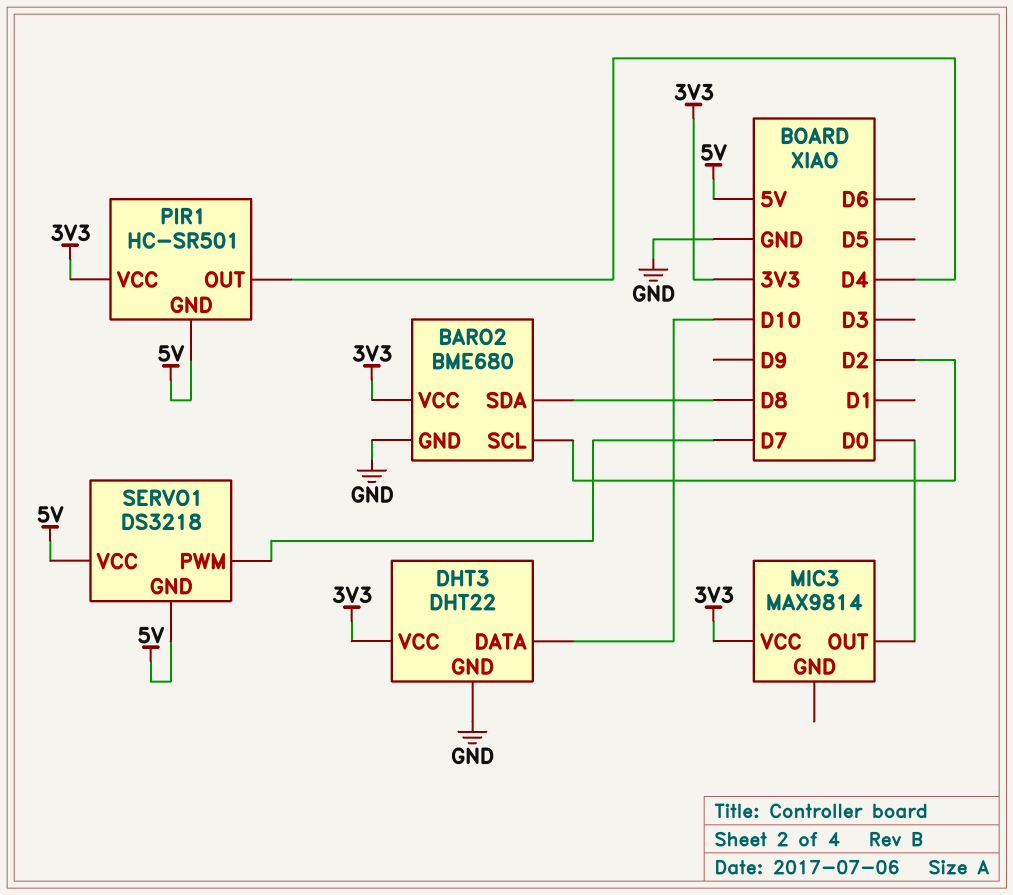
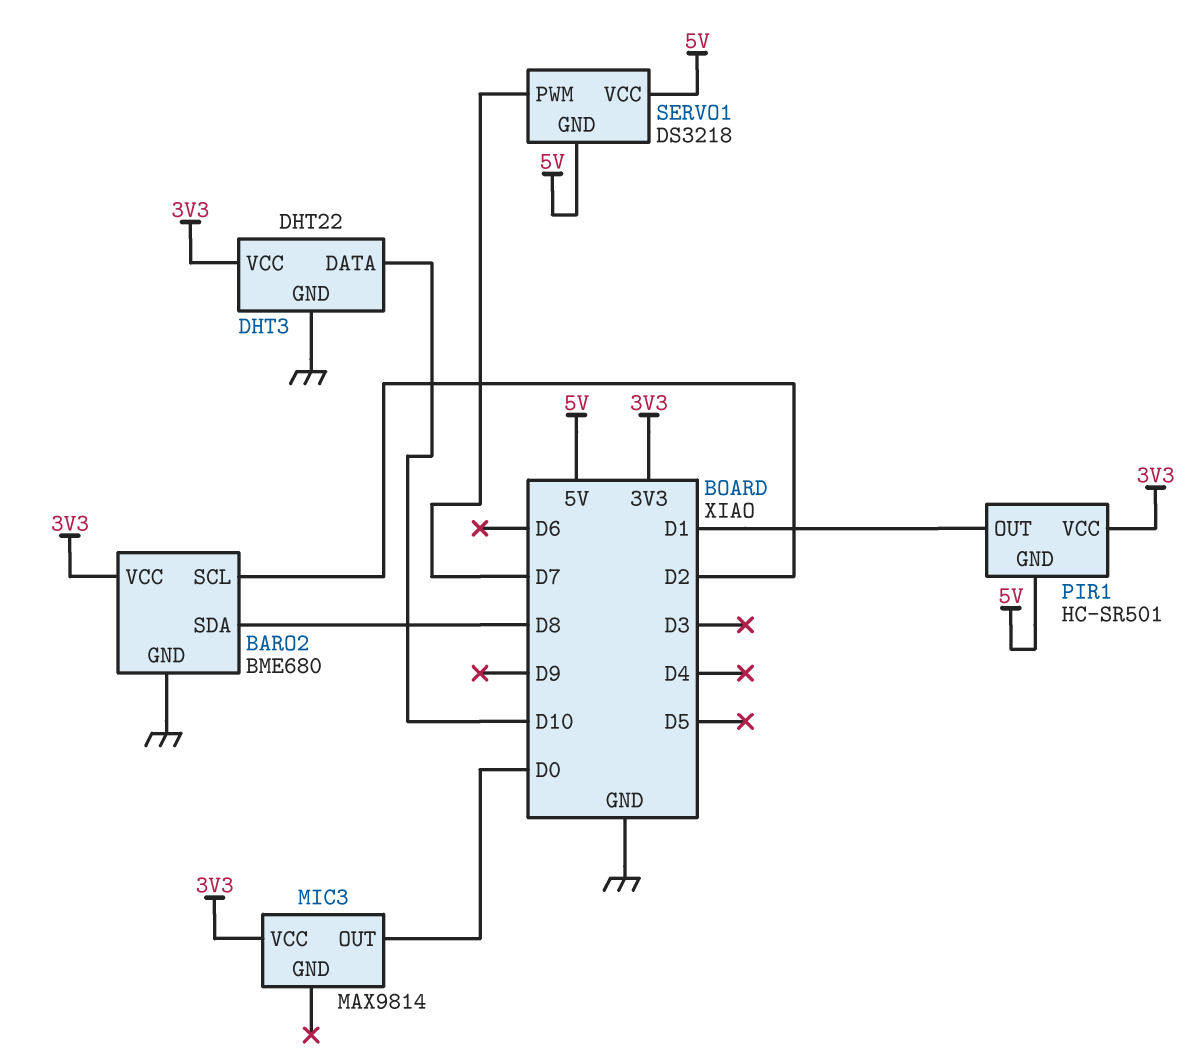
PIR1 pin OUT: D4 -> D1

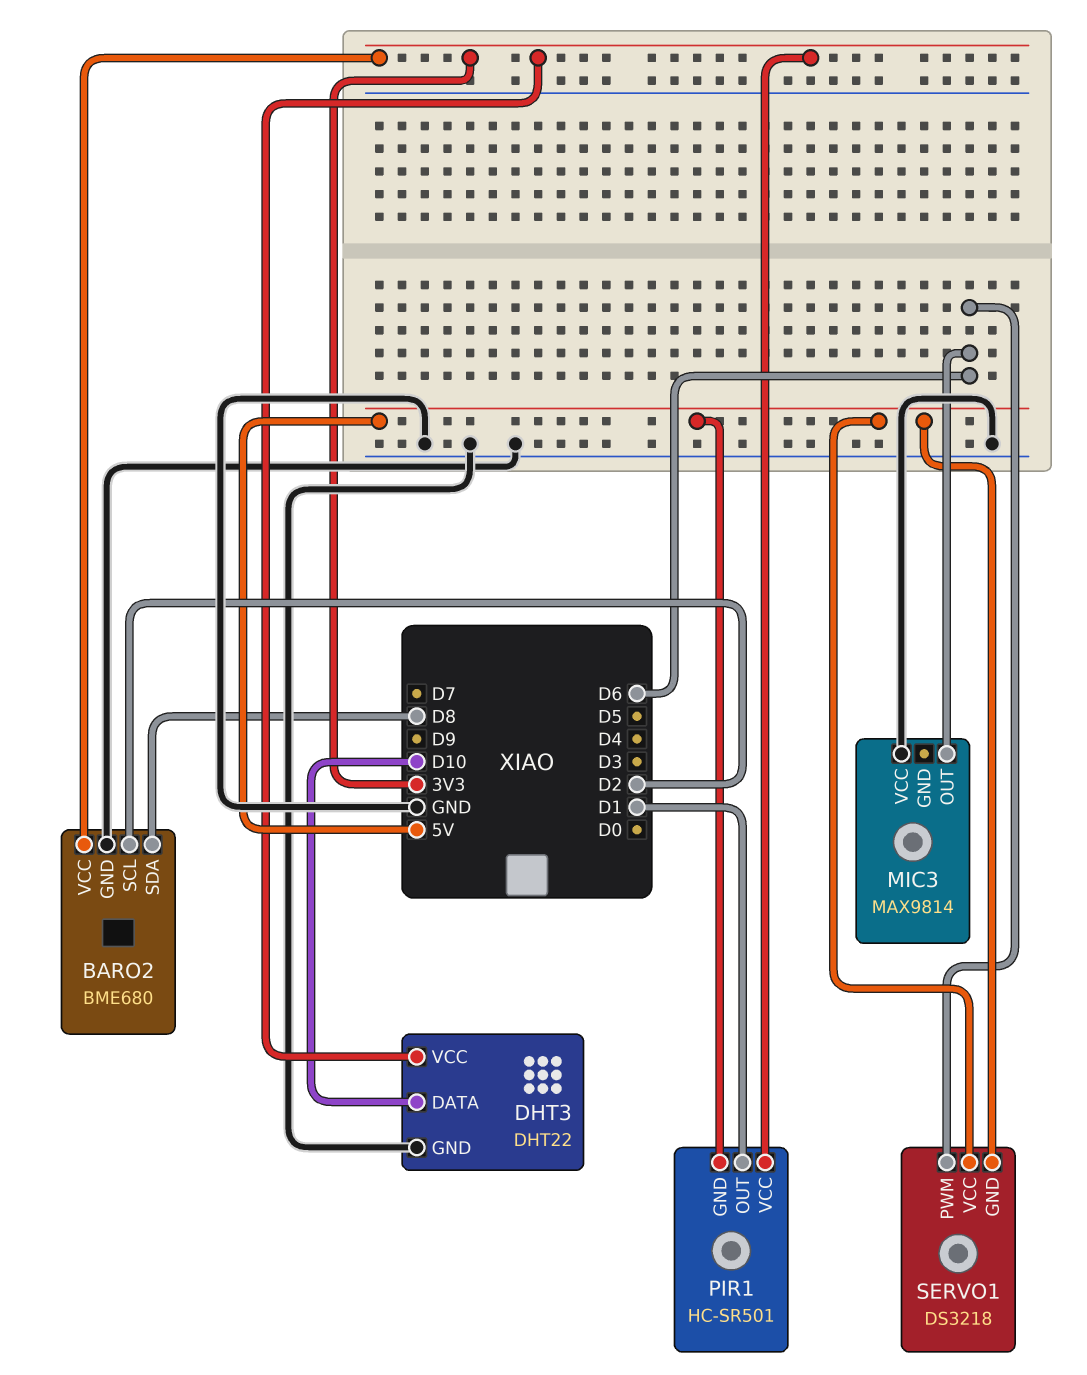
MIC3 pin OUT: D0 -> D6
MIC3 pin VCC: 3V3 -> GND
SERVO1 pin PWM: D7 -> D6

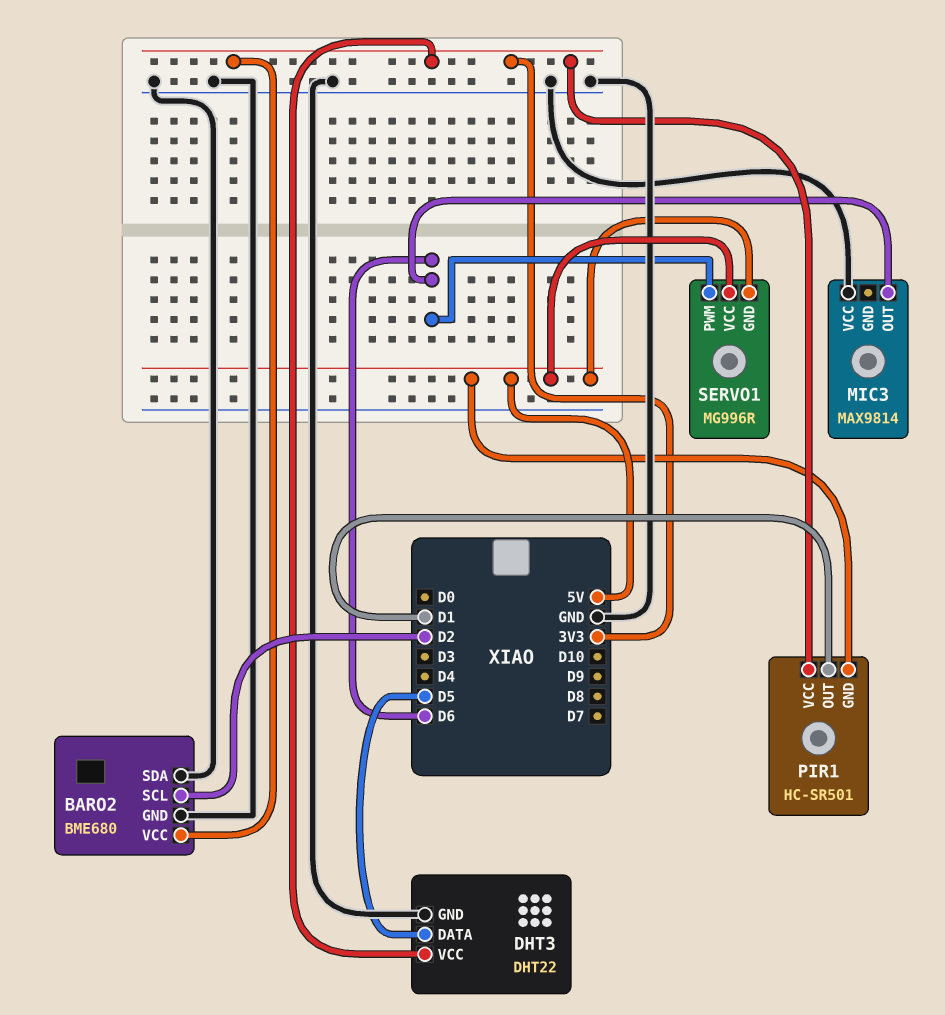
BARO2 pin SDA: D8 -> GND
DHT3 pin DATA: D10 -> D5
SERVO1: DS3218 -> MG996R

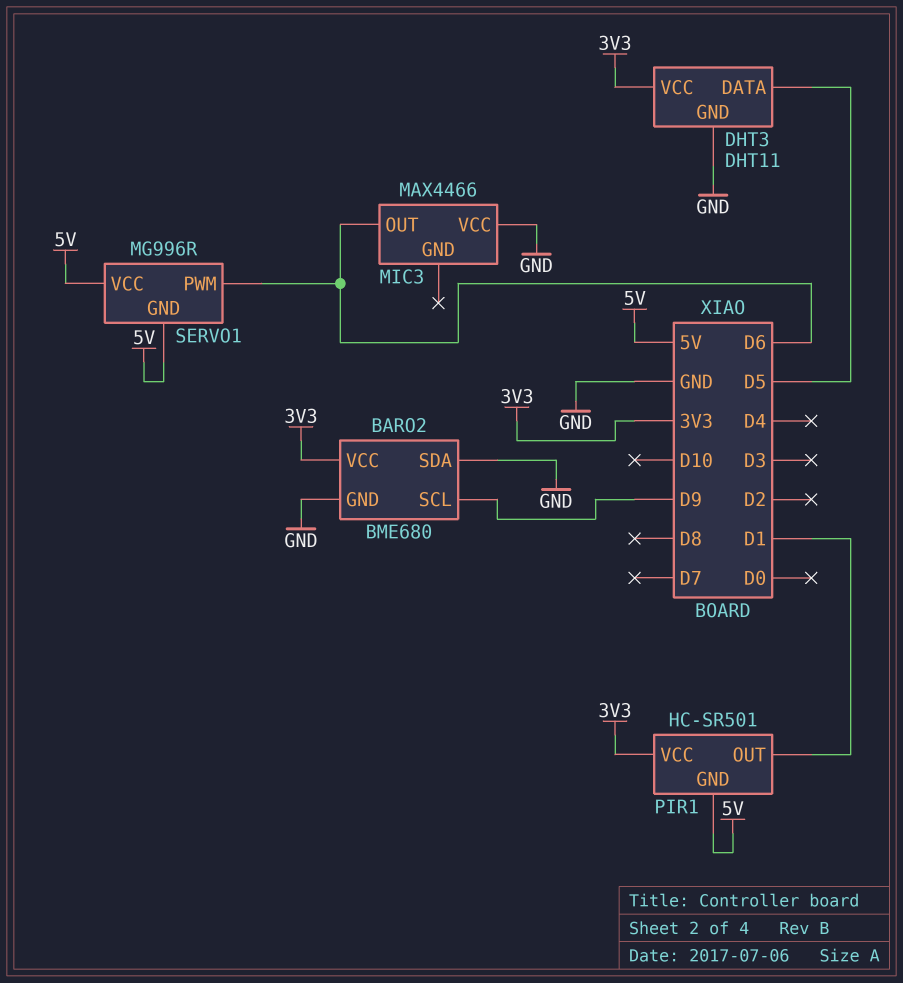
BARO2 pin SCL: D2 -> D9
DHT3: DHT22 -> DHT11
MIC3: MAX9814 -> MAX4466

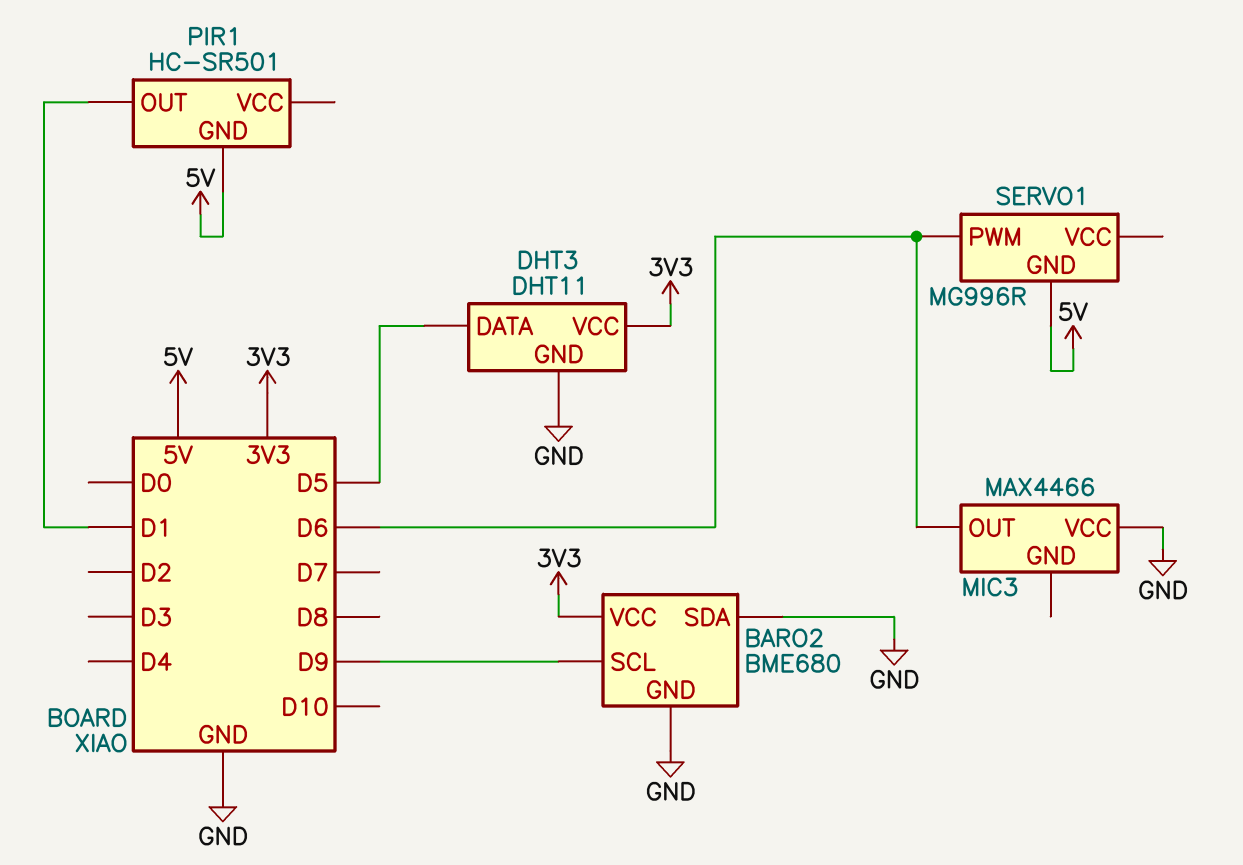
PIR1 pin VCC: 3V3 -> none
SERVO1 pin VCC: 5V -> none

